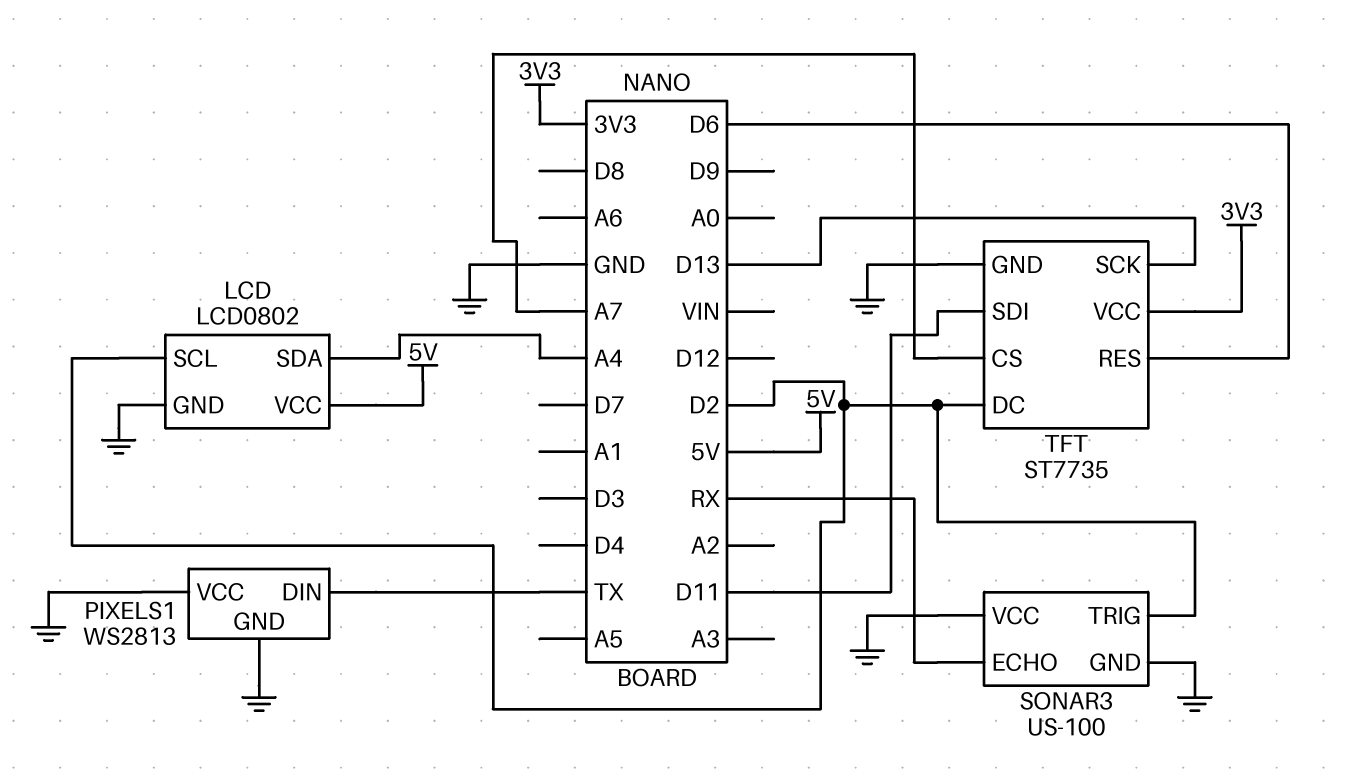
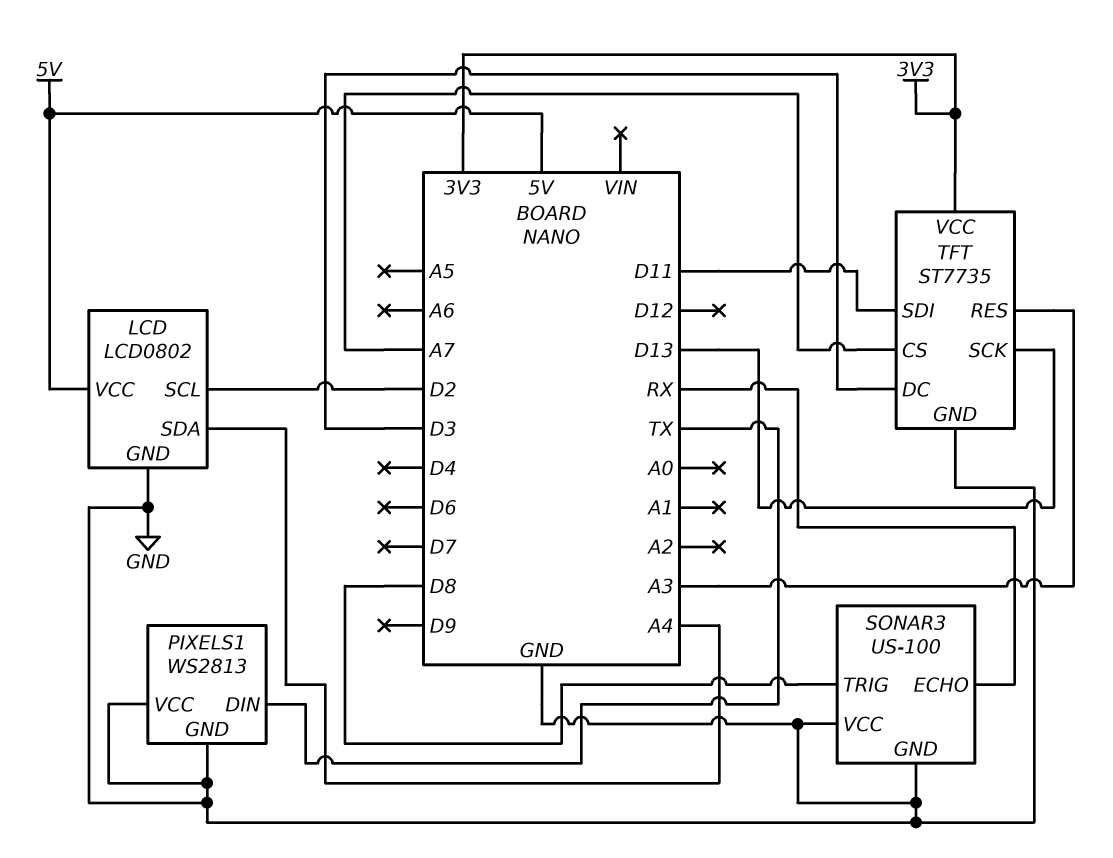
SONAR3 pin TRIG: D2 -> D8
TFT pin DC: D2 -> D3
TFT pin RES: D6 -> A3

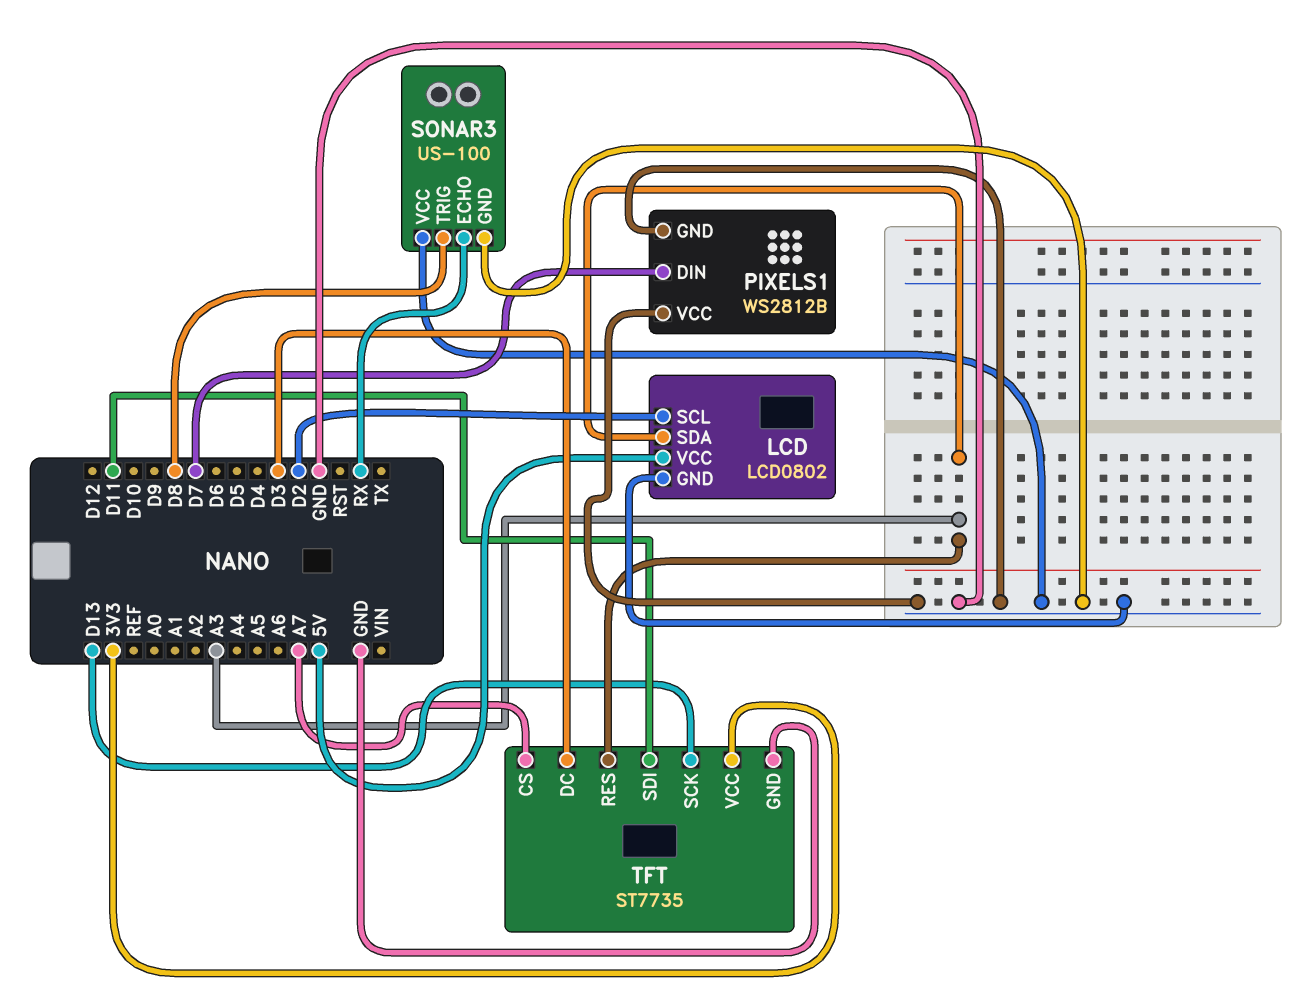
LCD pin SDA: A4 -> A3
PIXELS1: WS2813 -> WS2812B
PIXELS1 pin DIN: TX -> D7

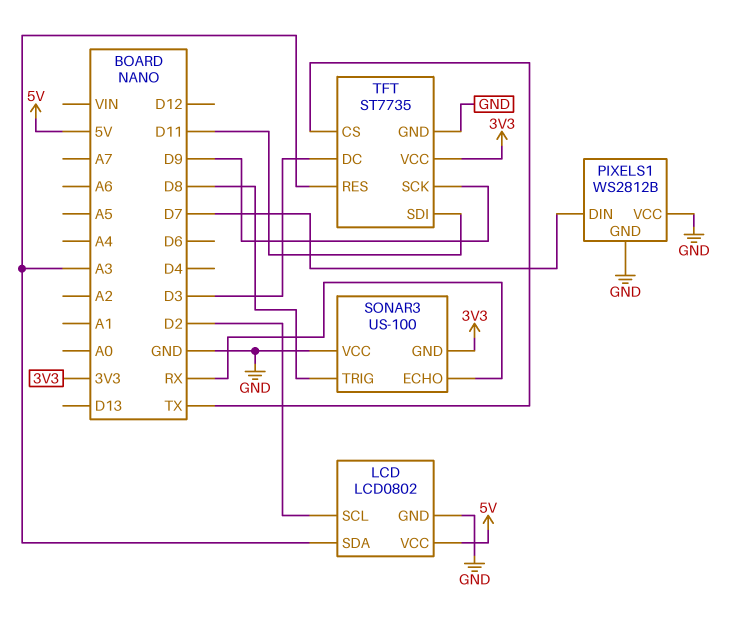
SONAR3 pin GND: GND -> 3V3
TFT pin CS: A7 -> TX
TFT pin SCK: D13 -> D9

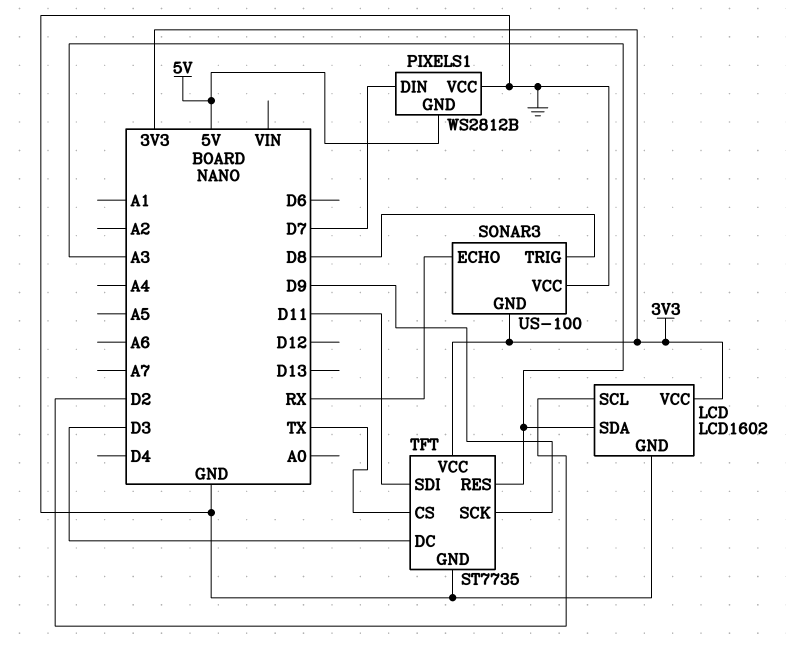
LCD: LCD0802 -> LCD1602
LCD pin VCC: 5V -> 3V3
PIXELS1 pin GND: GND -> 5V

